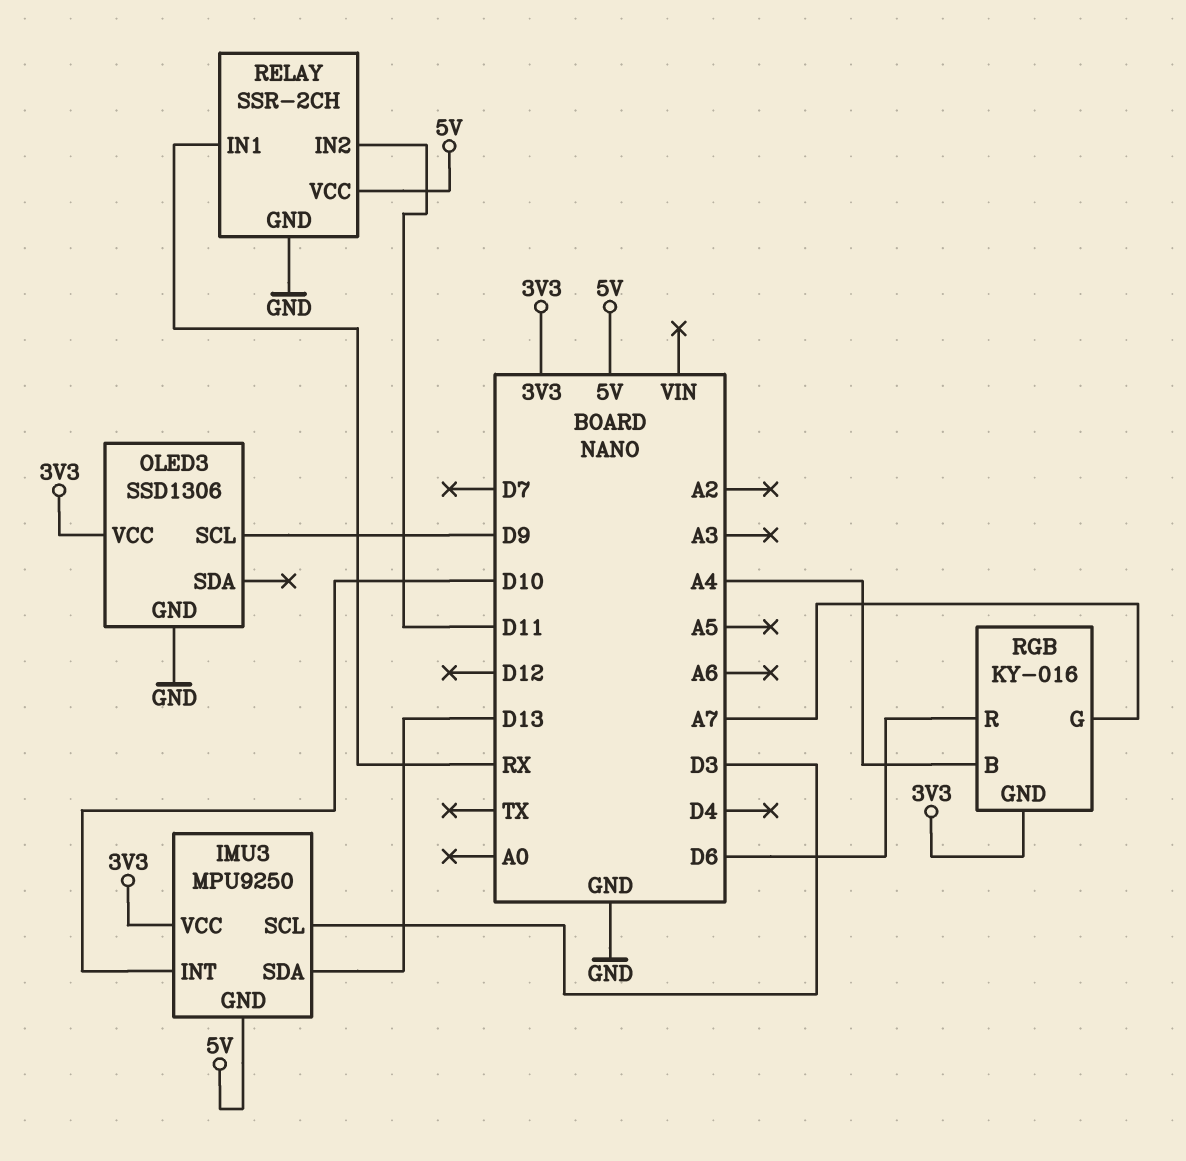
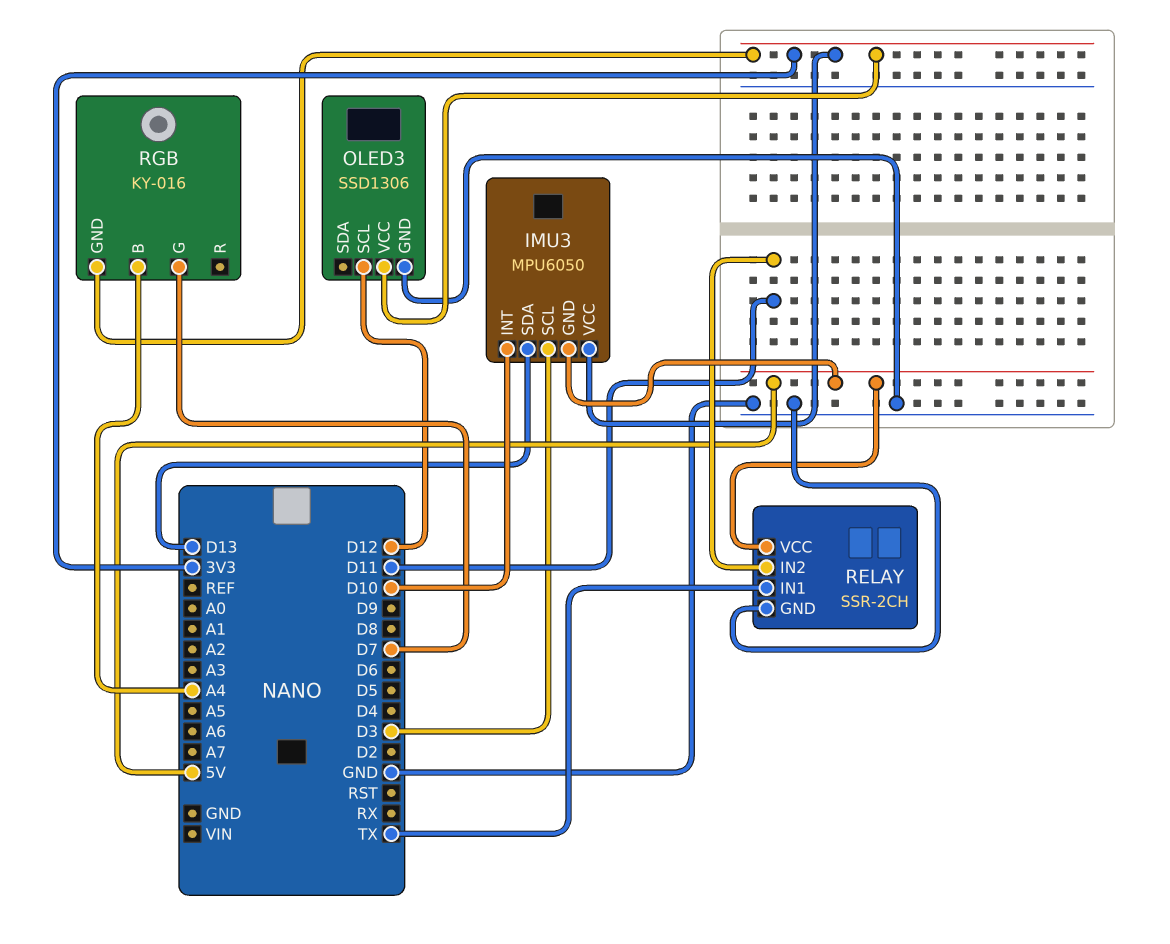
IMU3: MPU9250 -> MPU6050
OLED3 pin SCL: D9 -> D12
RELAY pin IN1: RX -> TX
RGB pin G: A7 -> D7
RGB pin R: D6 -> none

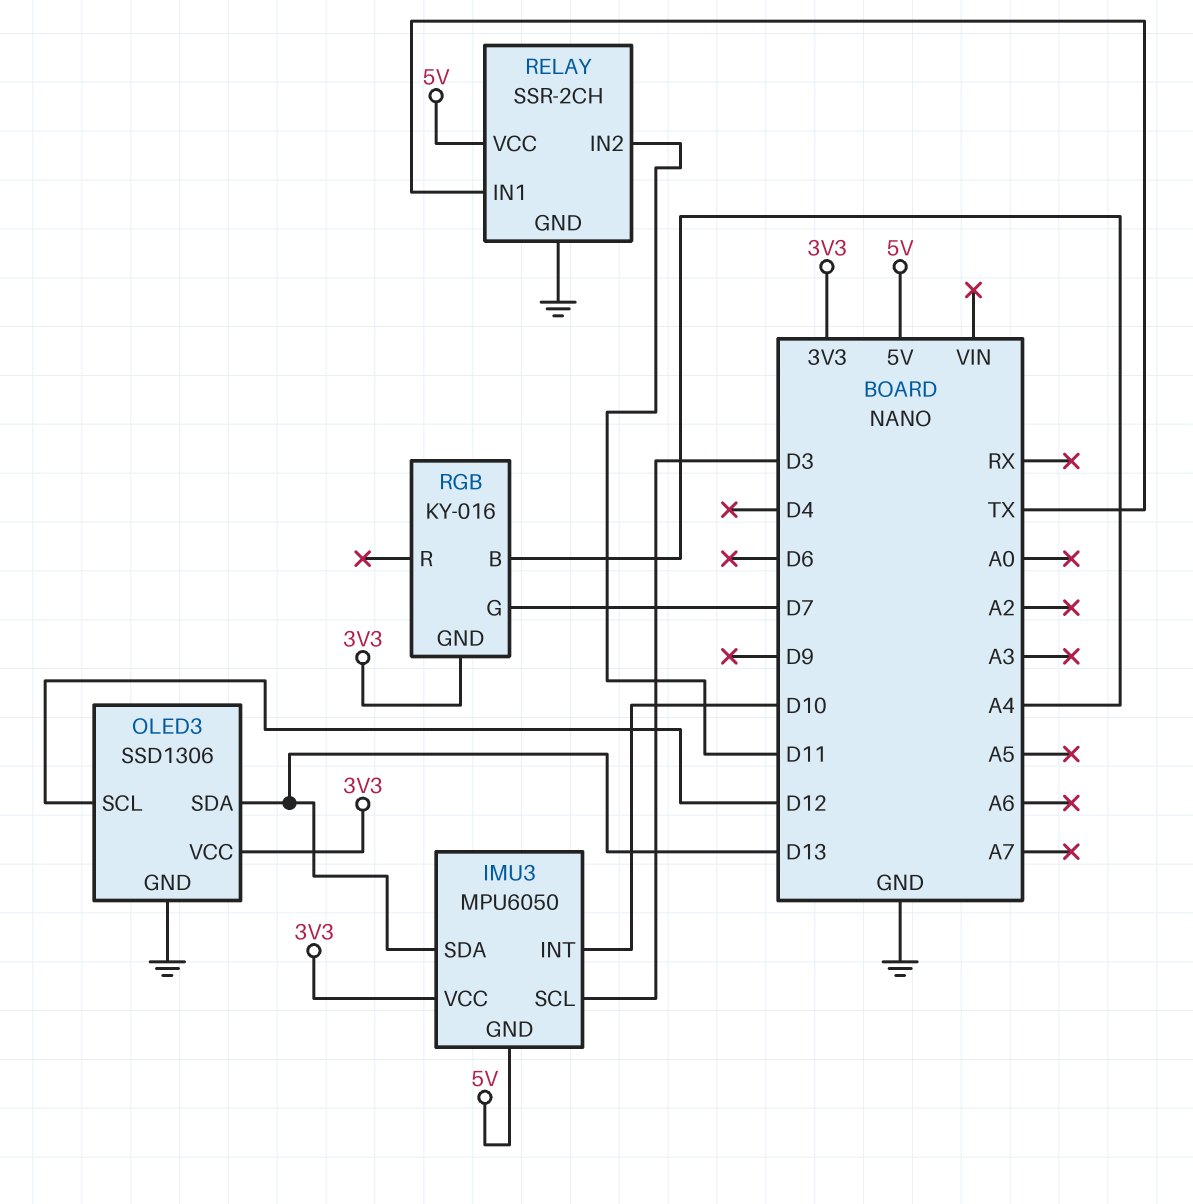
OLED3 pin SDA: none -> D13

